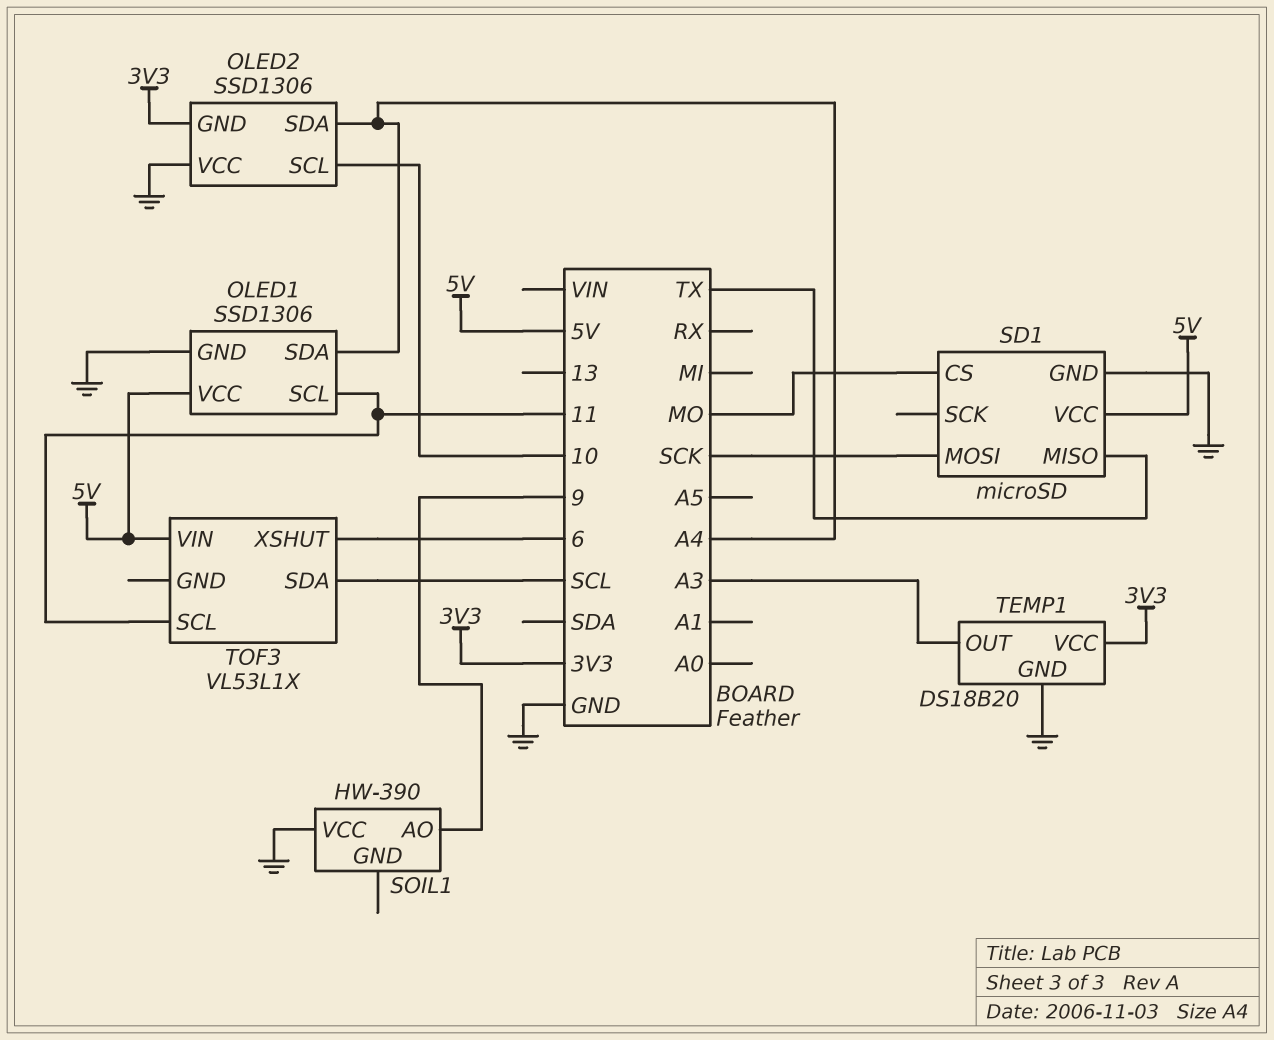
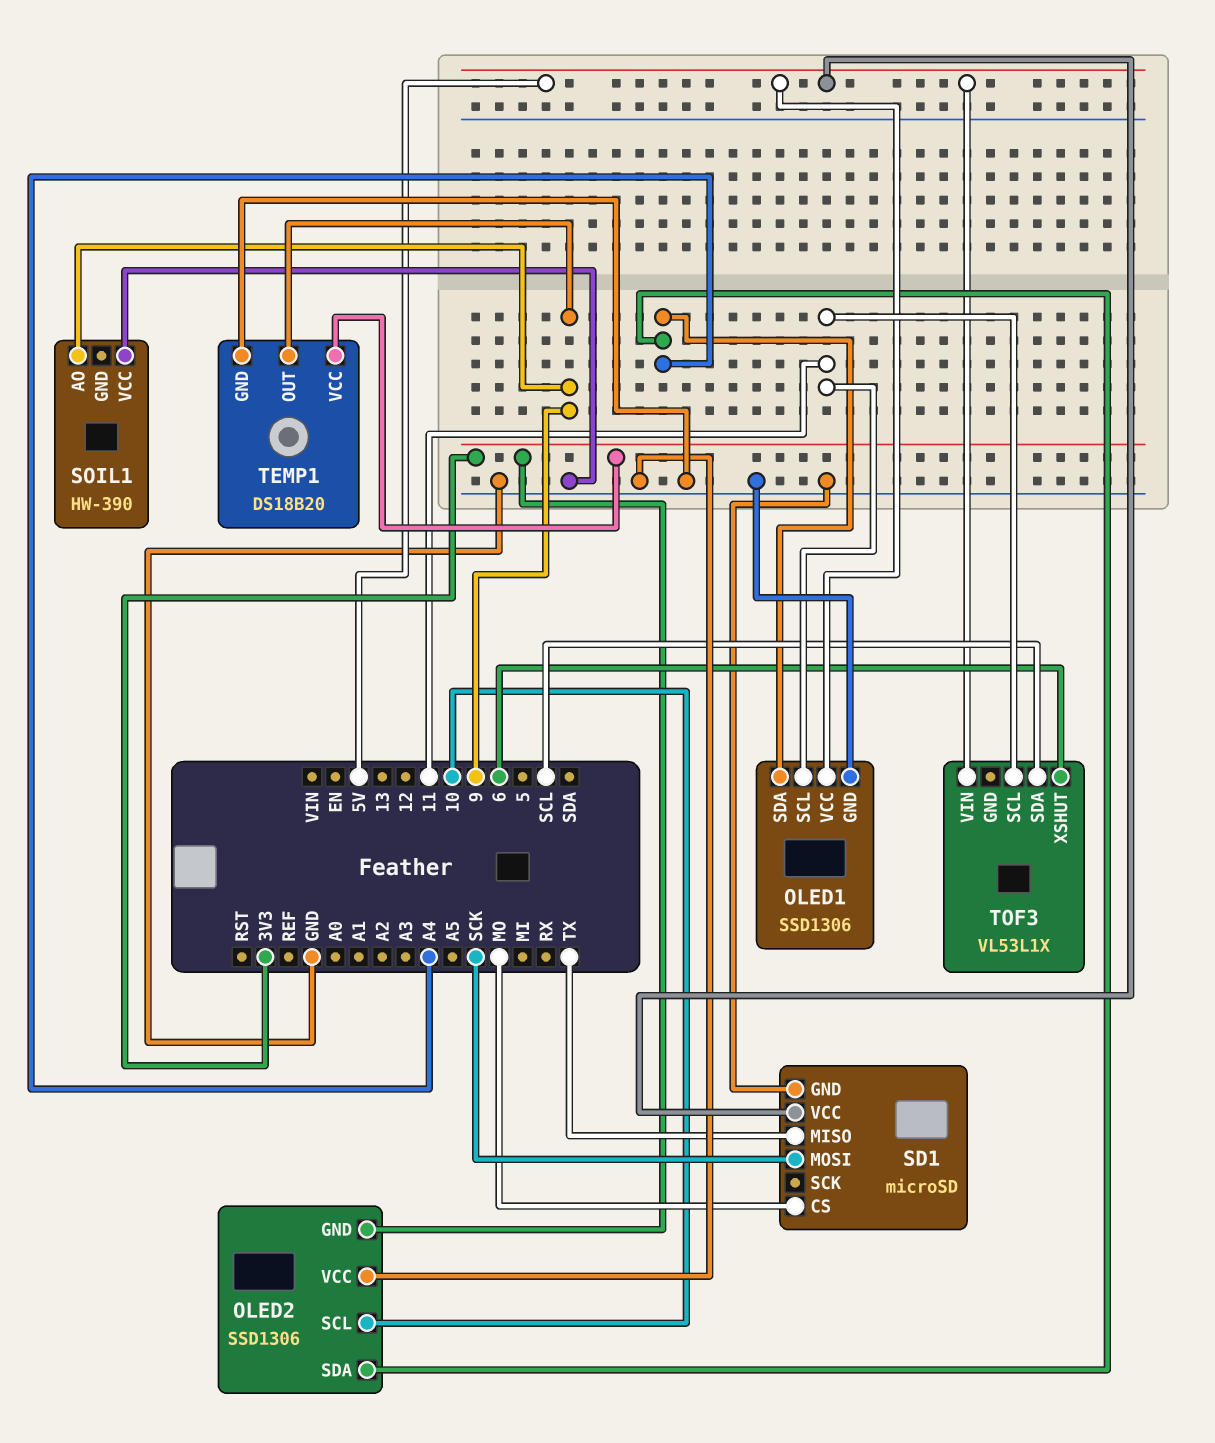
TEMP1 pin OUT: A3 -> 9

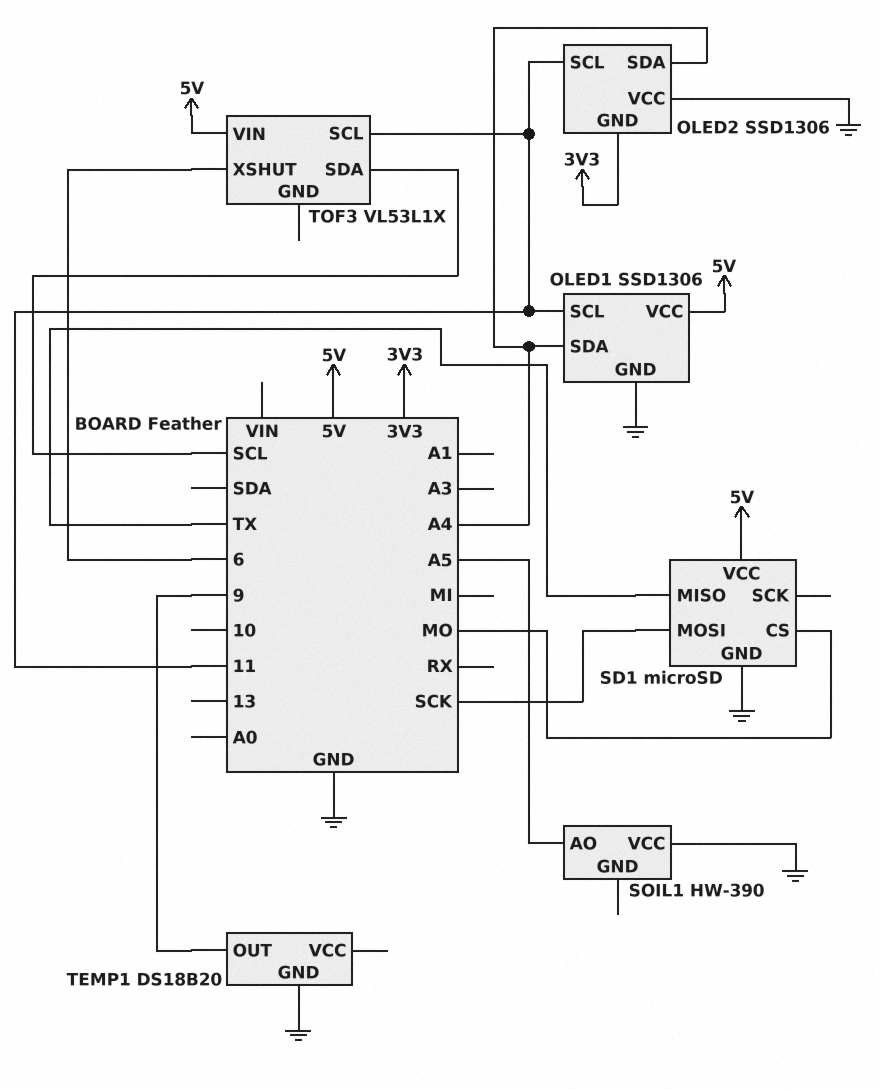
OLED2 pin SCL: 10 -> 11
SOIL1 pin AO: 9 -> A5
TEMP1 pin VCC: 3V3 -> none

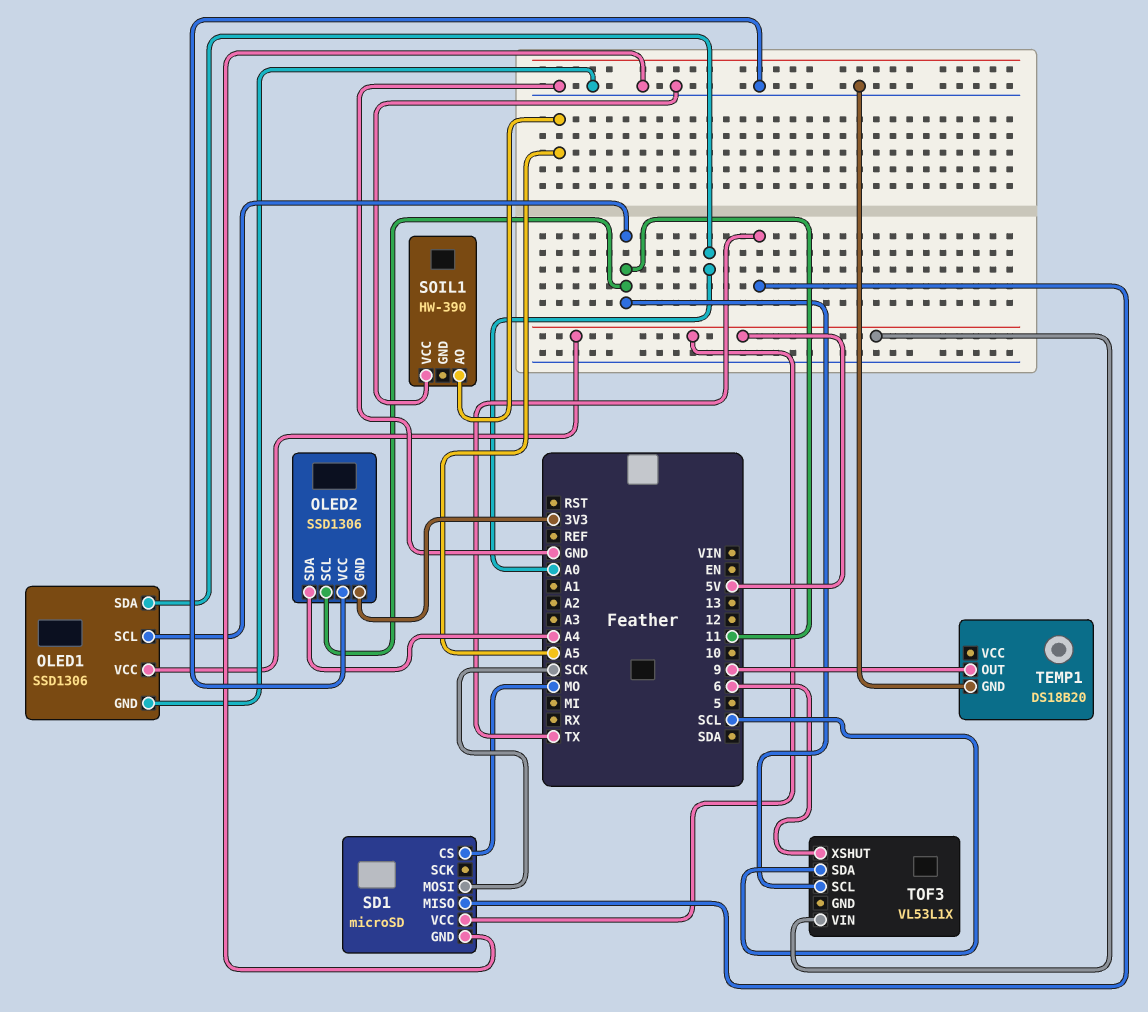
OLED1 pin SDA: A4 -> A0

